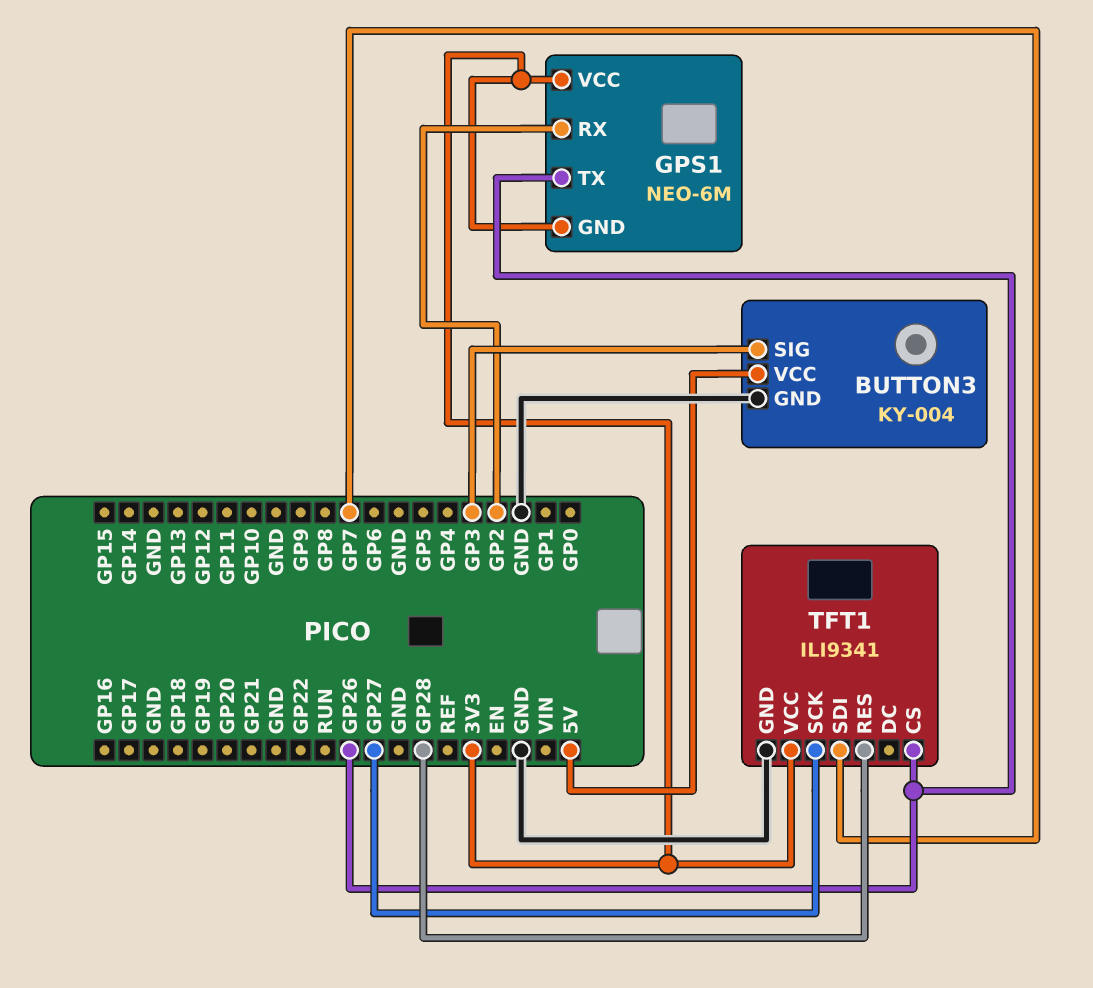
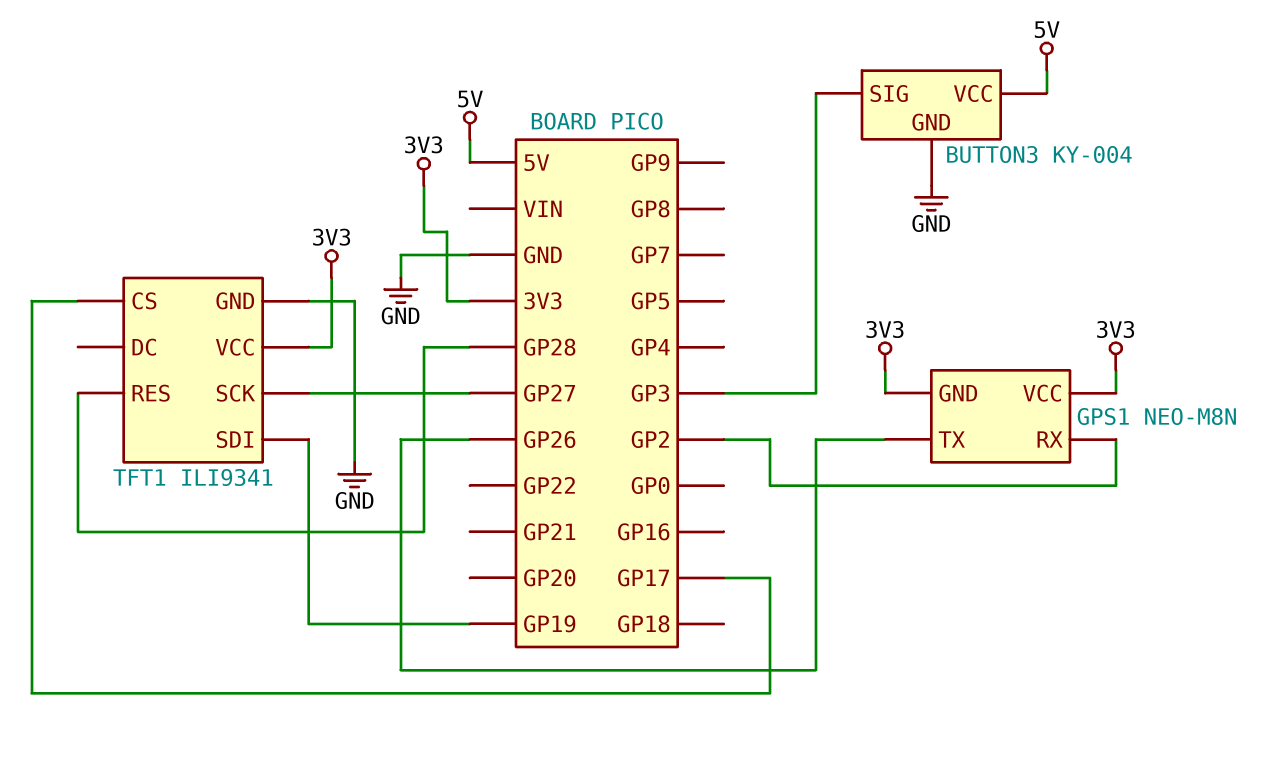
GPS1: NEO-6M -> NEO-M8N
TFT1 pin CS: GP26 -> GP17
TFT1 pin SDI: GP7 -> GP19

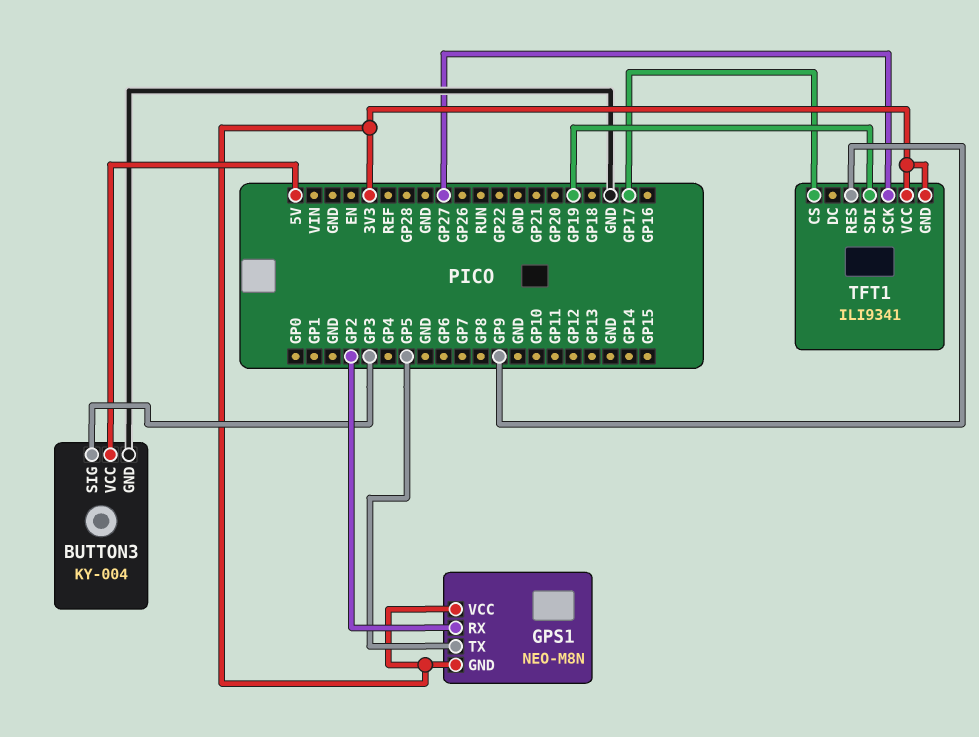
GPS1 pin TX: GP26 -> GP5
TFT1 pin GND: GND -> 3V3
TFT1 pin RES: GP28 -> GP9

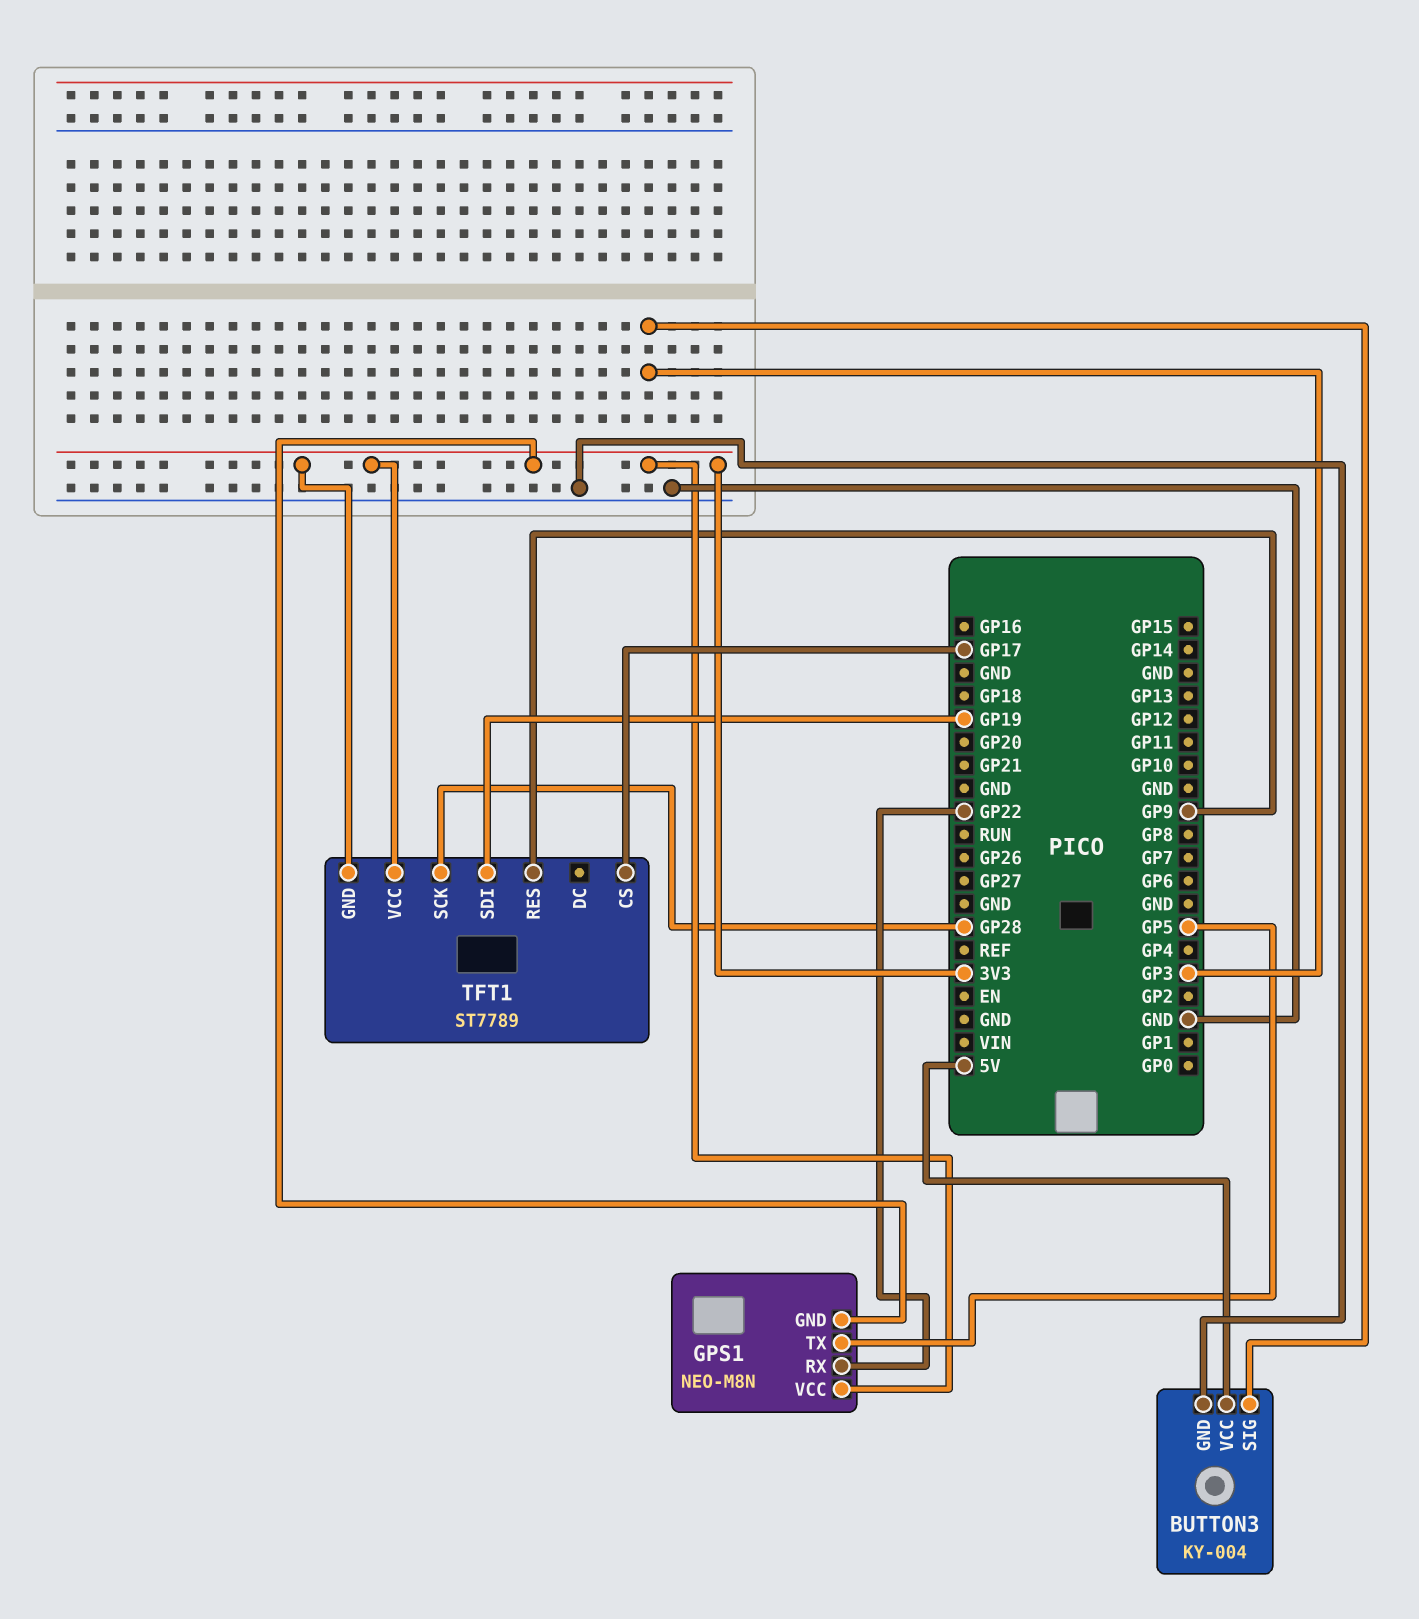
GPS1 pin RX: GP2 -> GP22
TFT1: ILI9341 -> ST7789
TFT1 pin SCK: GP27 -> GP28

